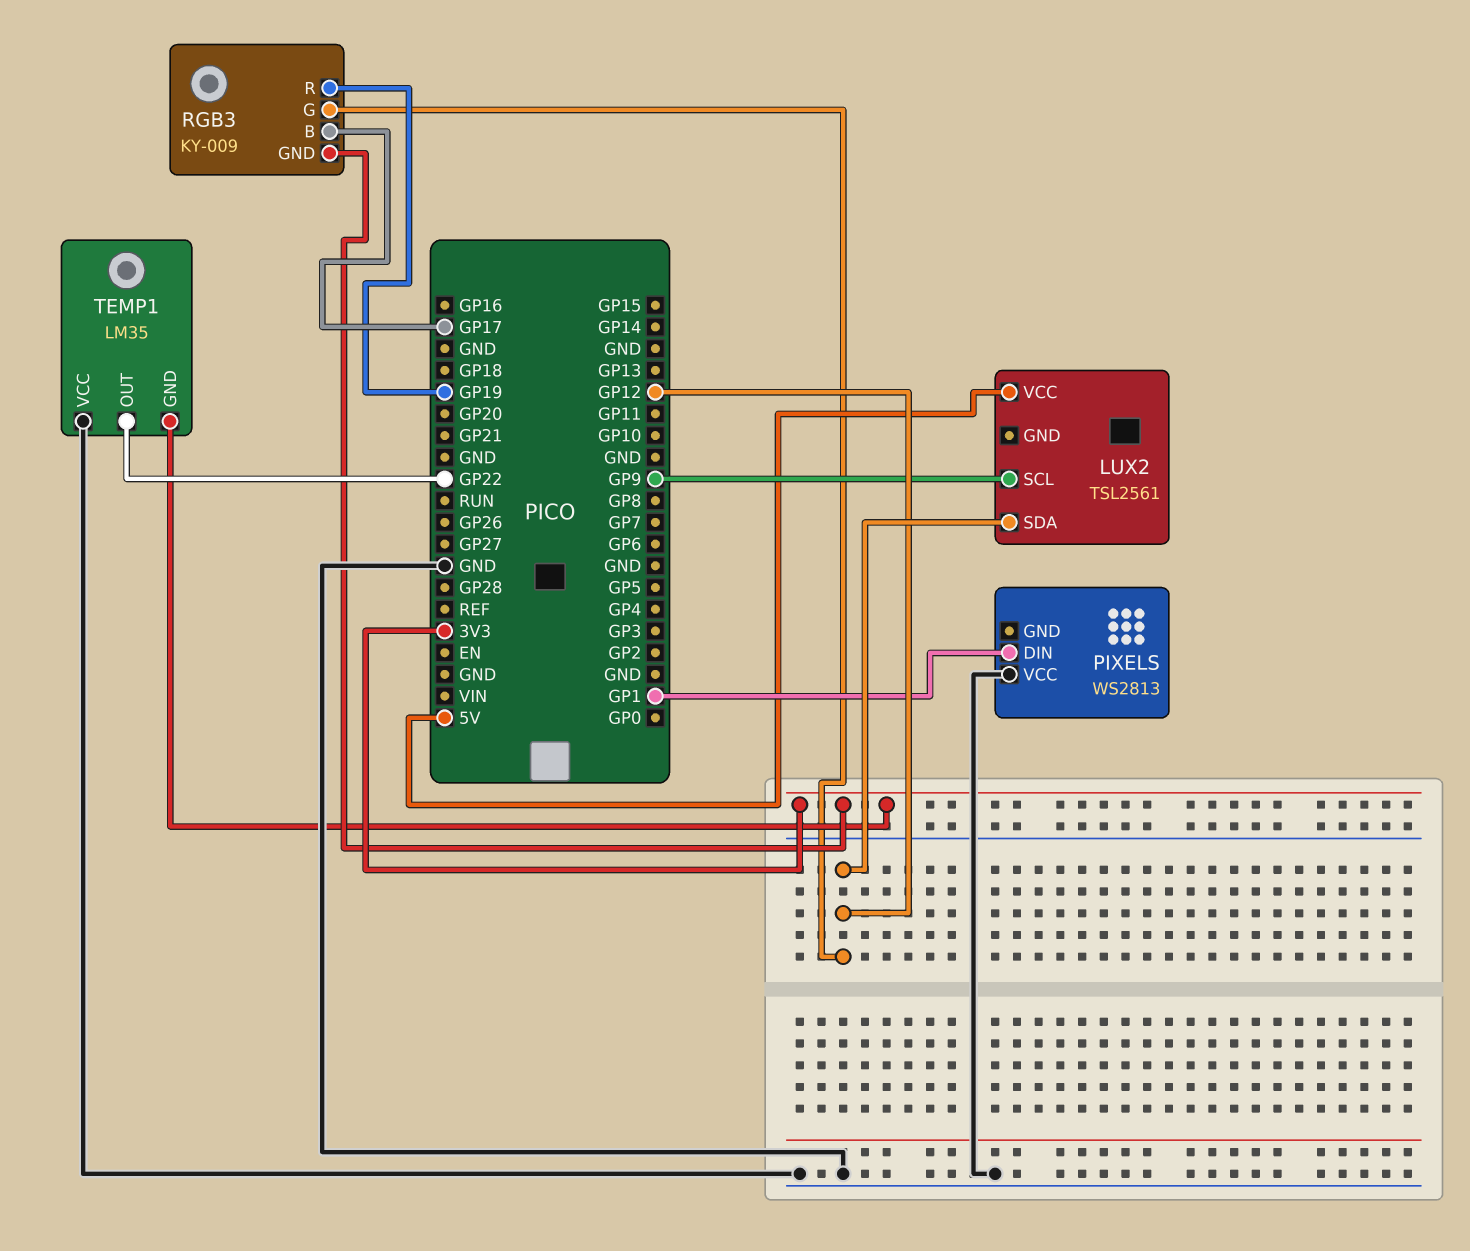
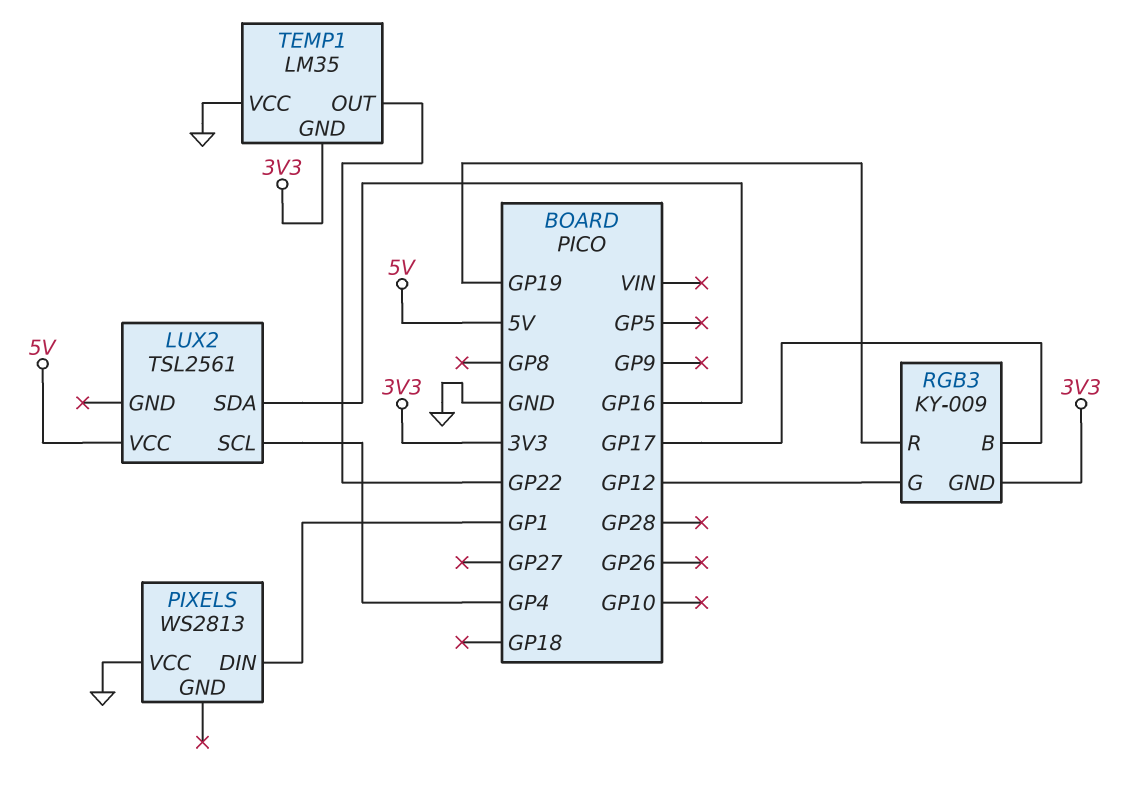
LUX2 pin SCL: GP9 -> GP4
LUX2 pin SDA: GP12 -> GP16

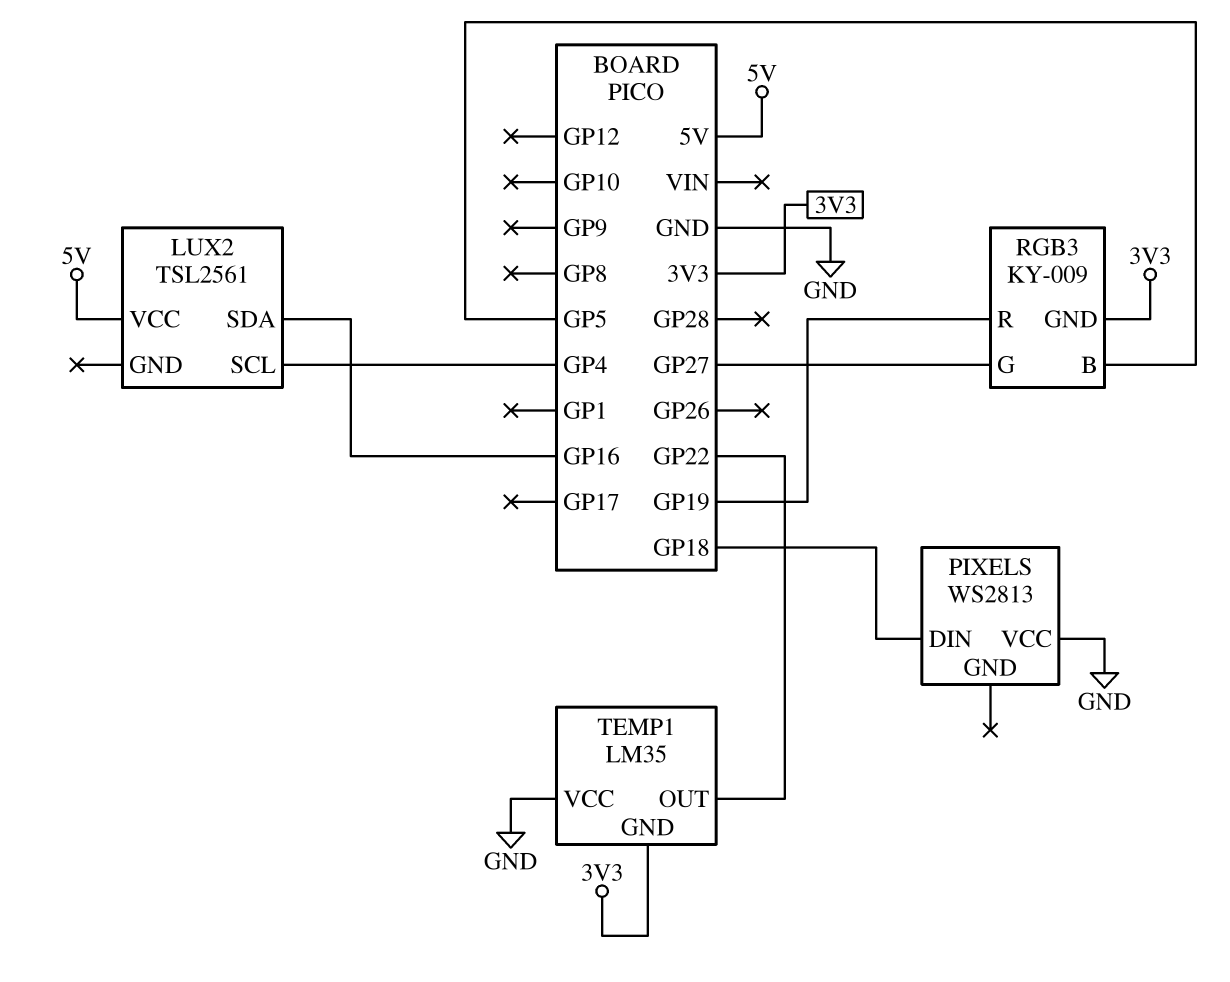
PIXELS pin DIN: GP1 -> GP18
RGB3 pin B: GP17 -> GP5
RGB3 pin G: GP12 -> GP27

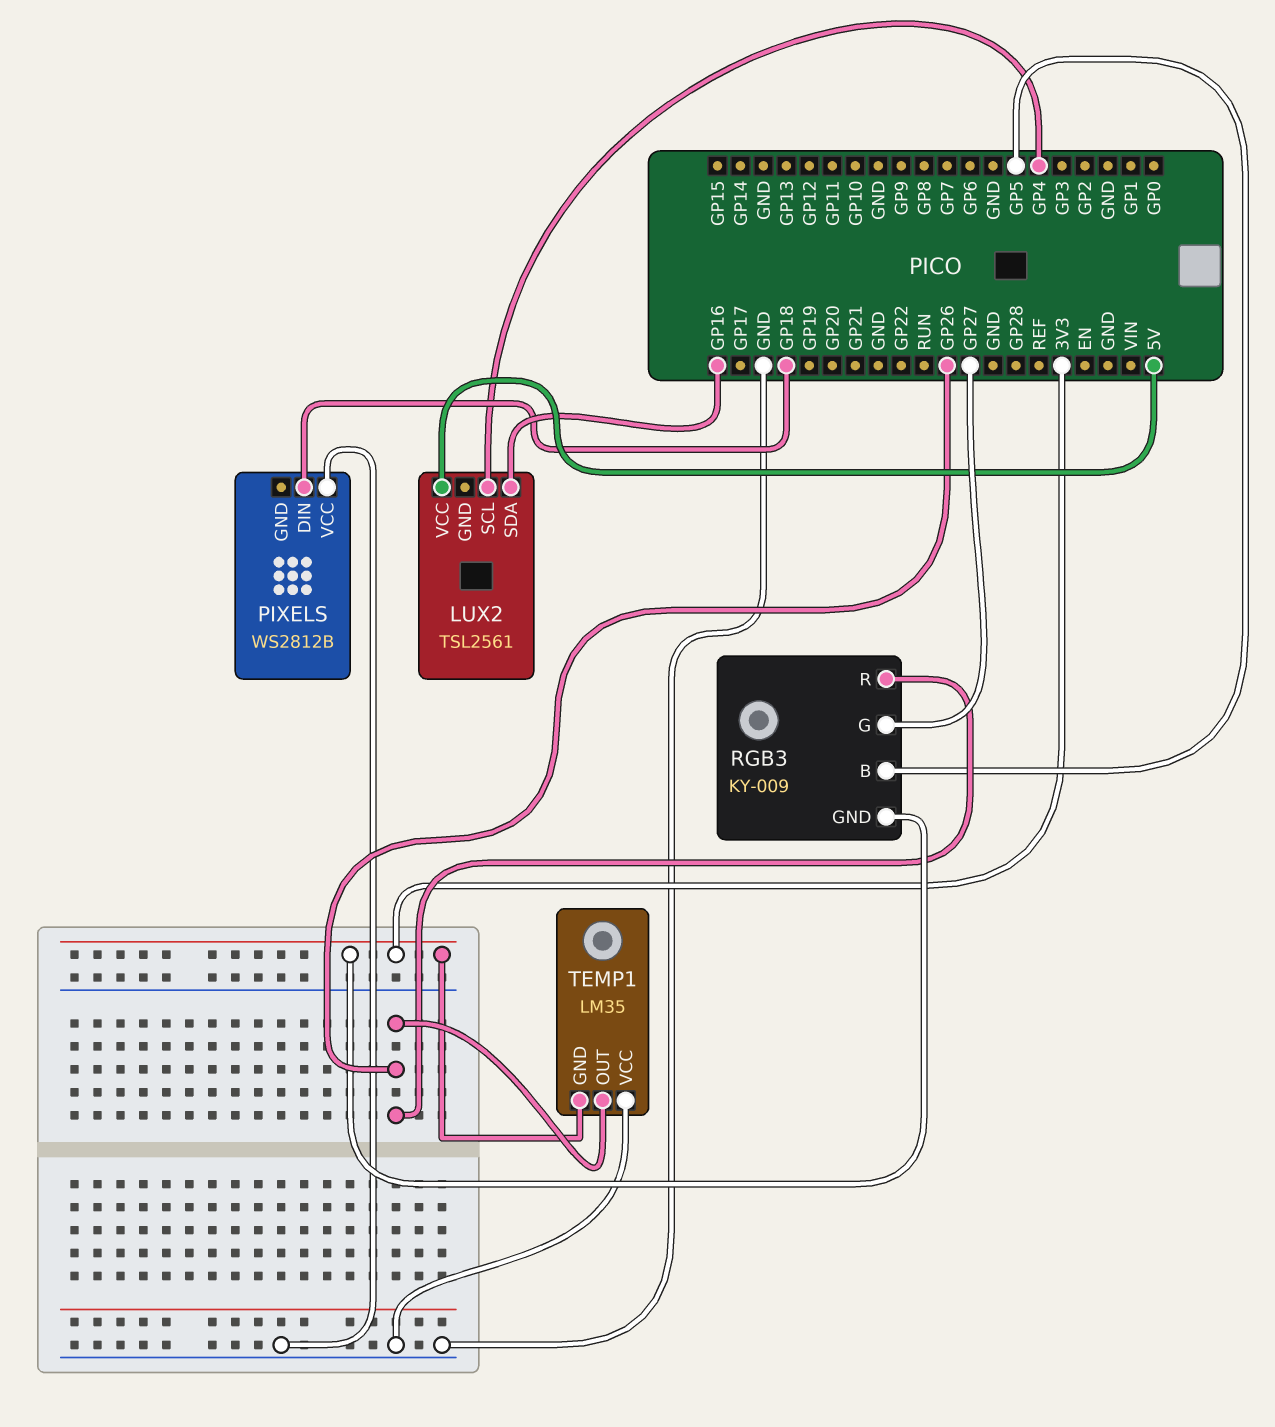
PIXELS: WS2813 -> WS2812B
RGB3 pin R: GP19 -> GP26
TEMP1 pin OUT: GP22 -> GP26

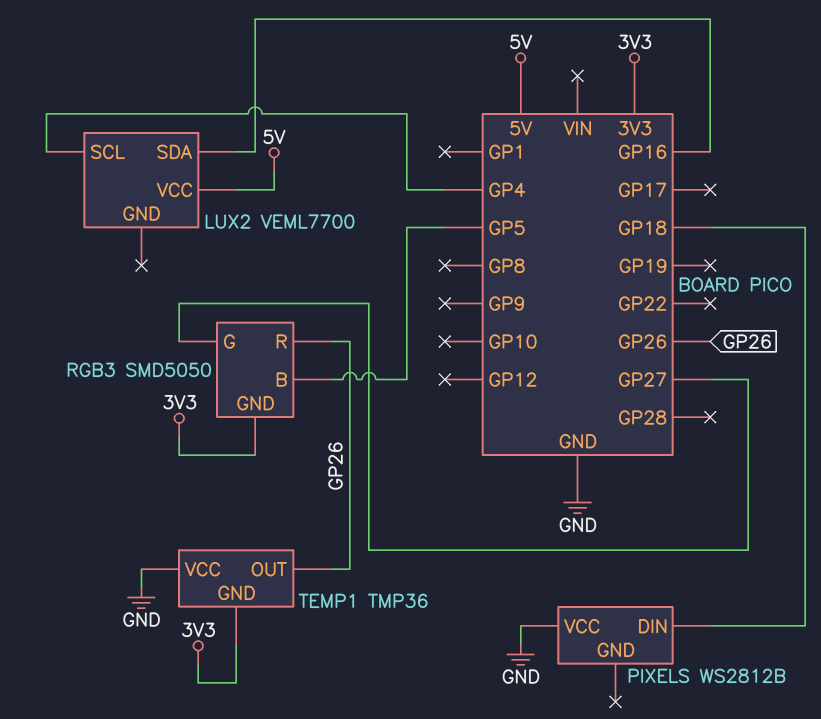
LUX2: TSL2561 -> VEML7700
RGB3: KY-009 -> SMD5050
TEMP1: LM35 -> TMP36

